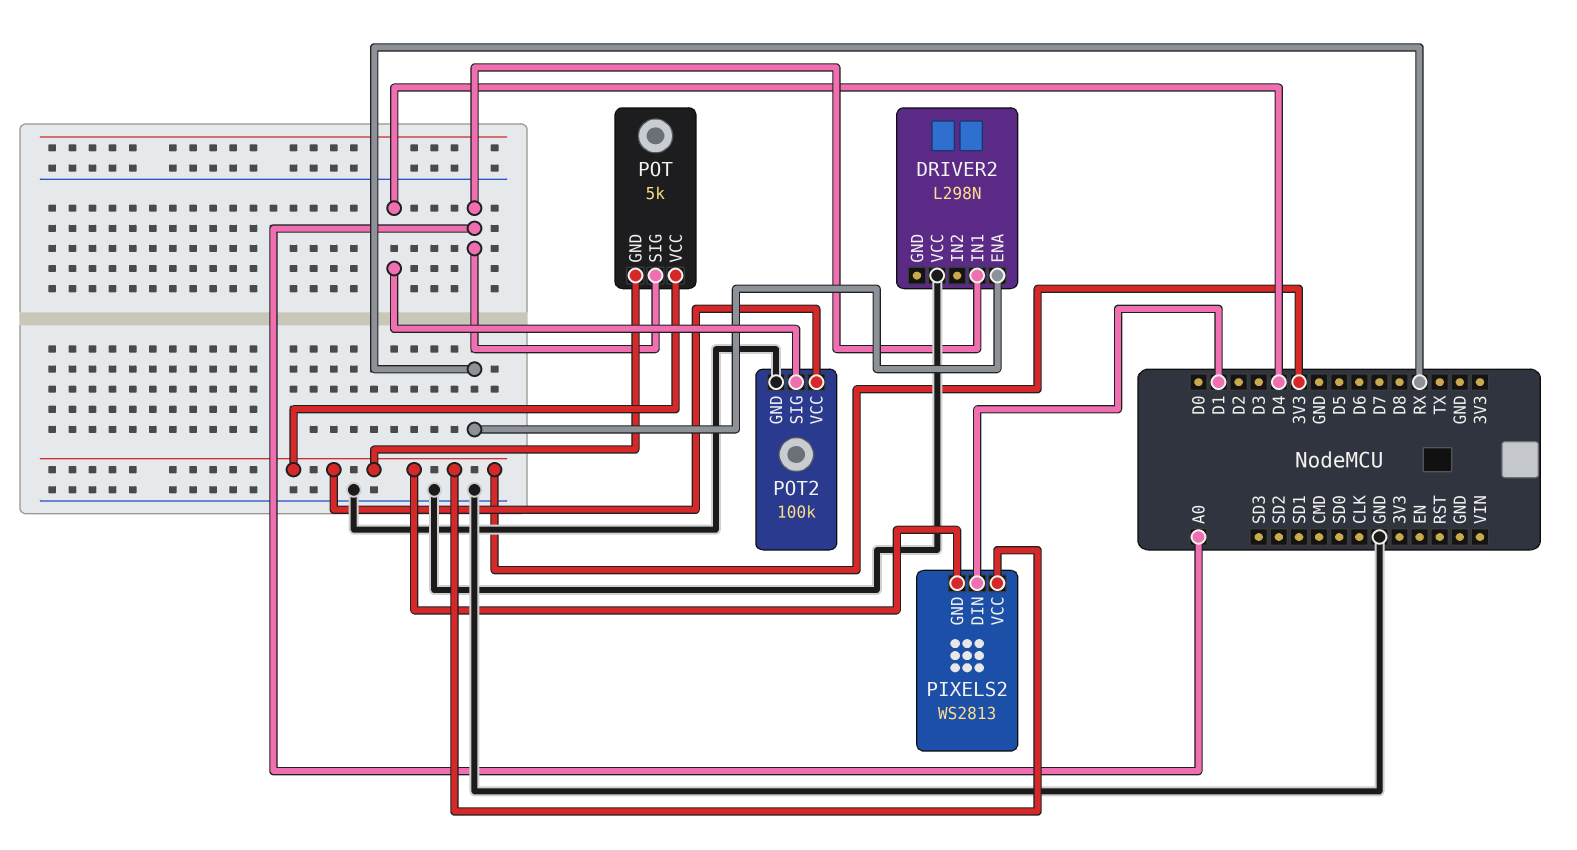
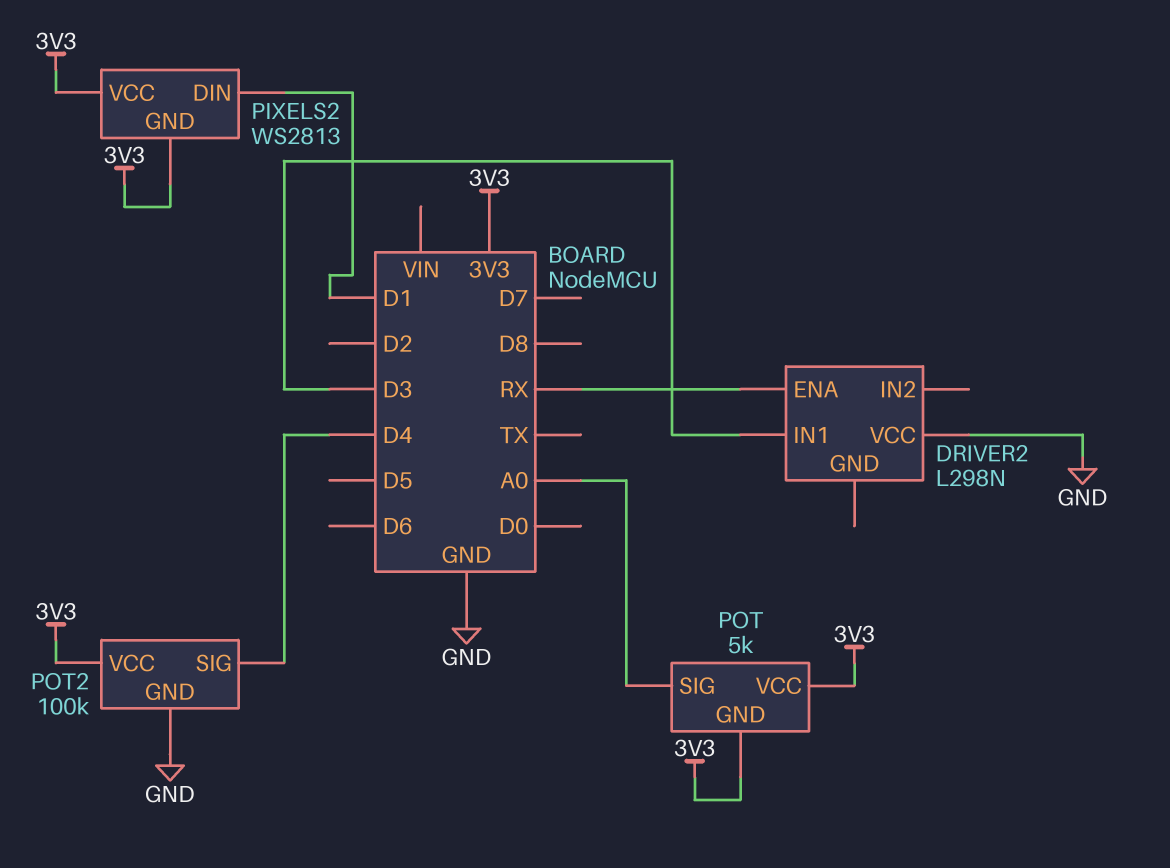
DRIVER2 pin IN1: A0 -> D3

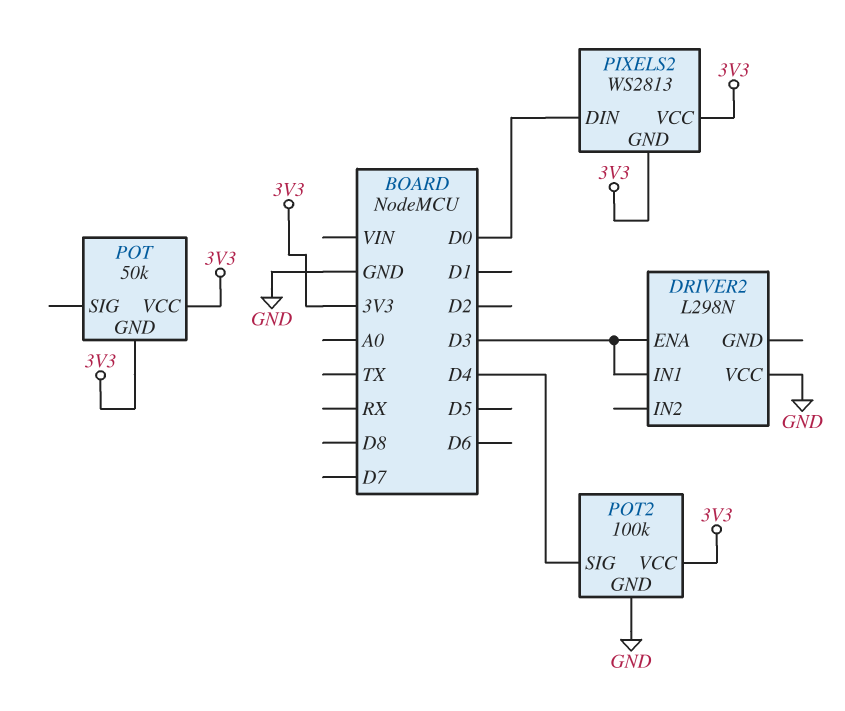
DRIVER2 pin ENA: RX -> D3
PIXELS2 pin DIN: D1 -> D0
POT: 5k -> 50k
POT pin SIG: A0 -> none

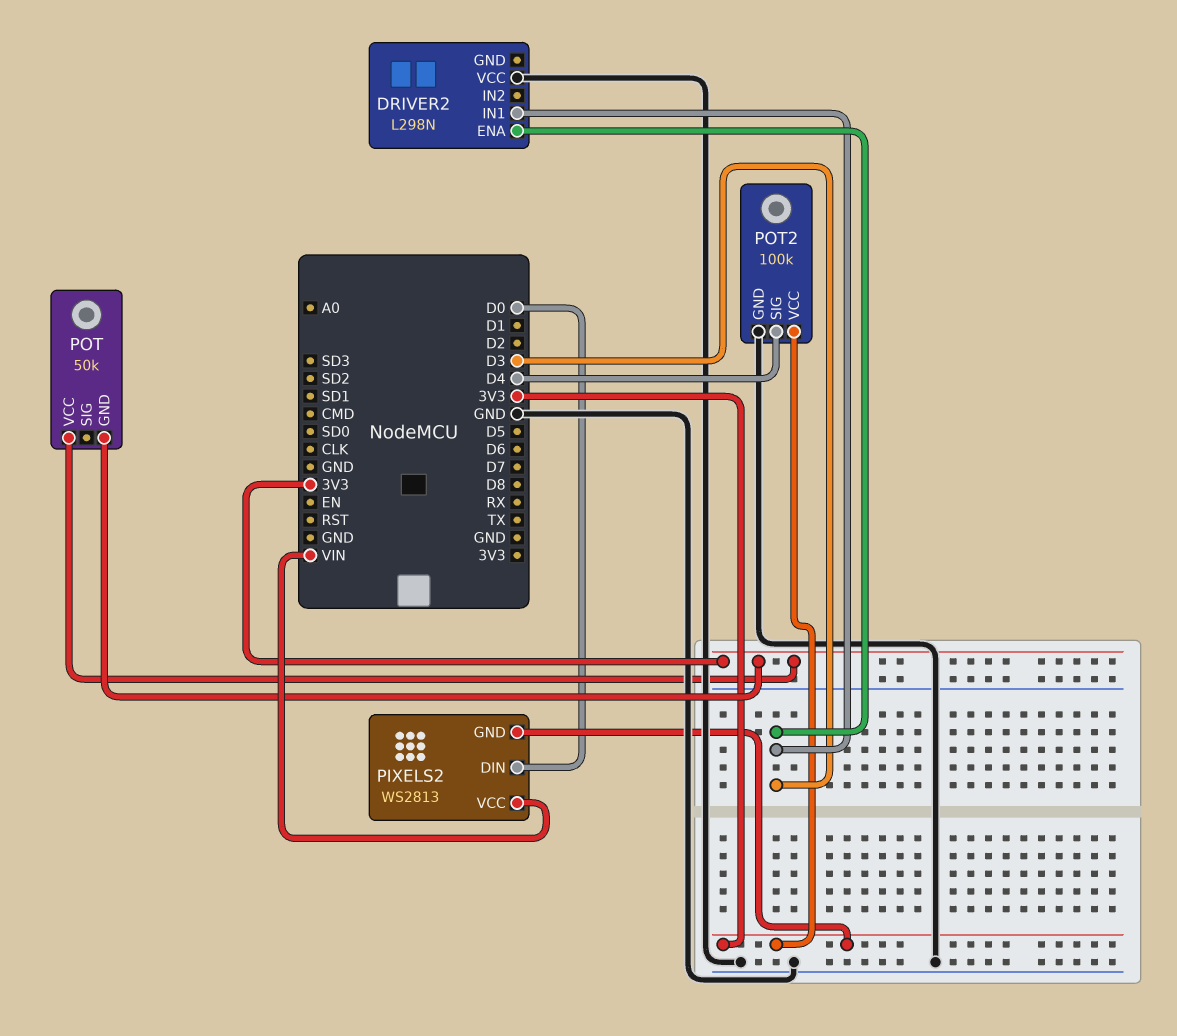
PIXELS2 pin VCC: 3V3 -> VIN

